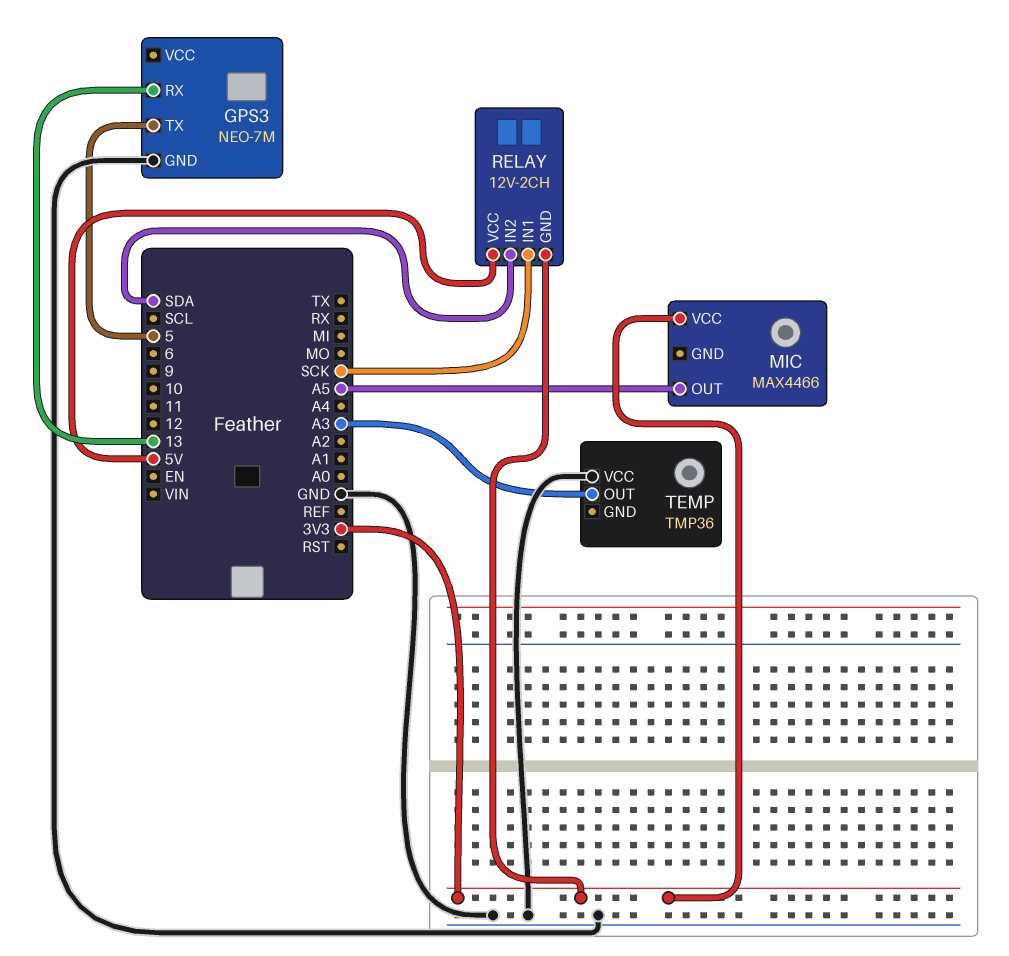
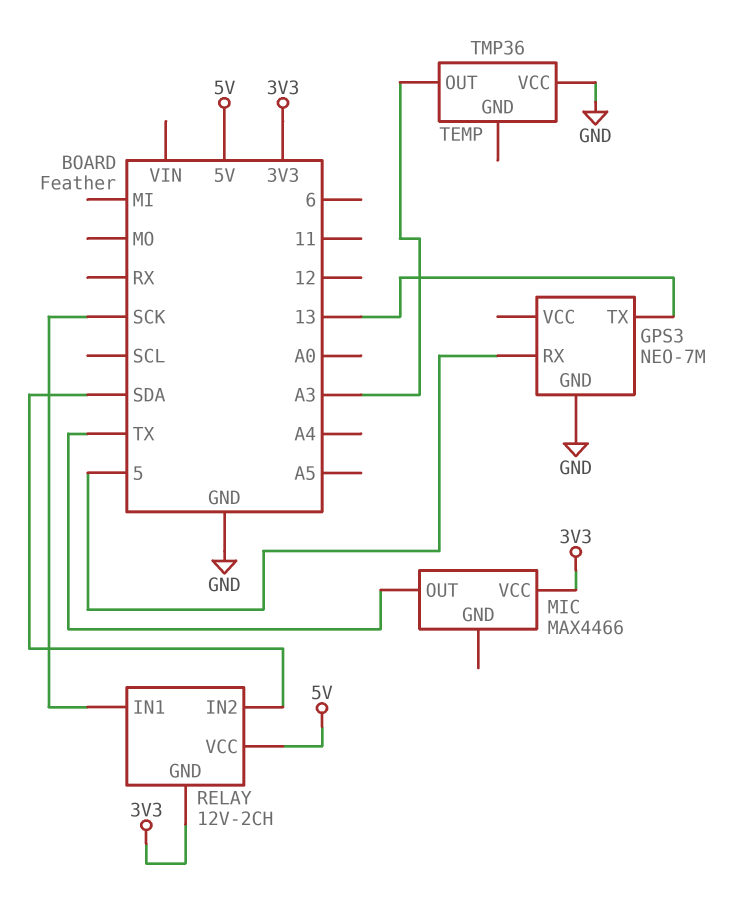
GPS3 pin RX: 13 -> 5
GPS3 pin TX: 5 -> 13
MIC pin OUT: A5 -> TX

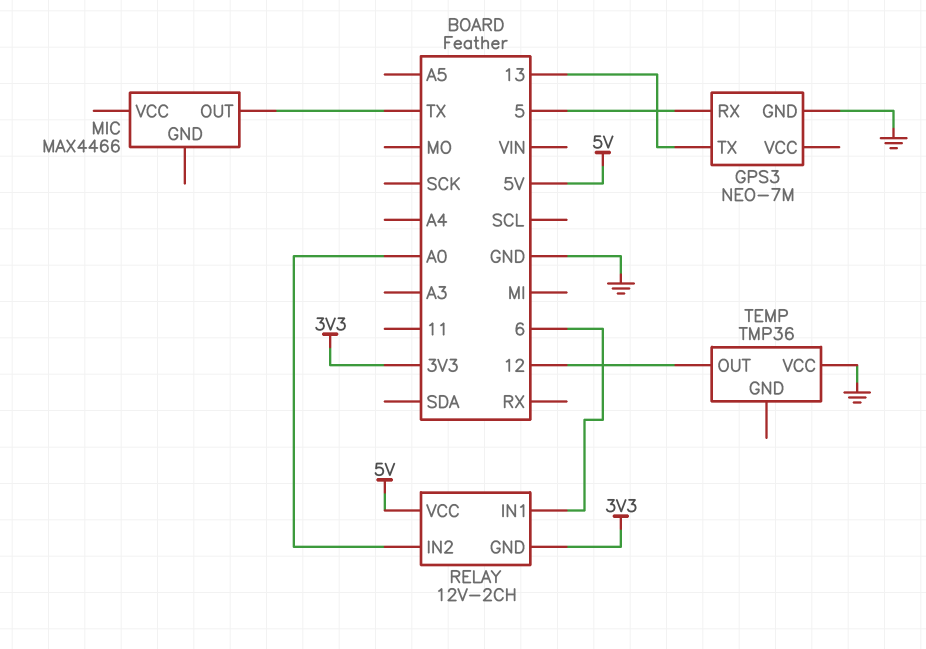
MIC pin VCC: 3V3 -> none
RELAY pin IN1: SCK -> 6
RELAY pin IN2: SDA -> A0
TEMP pin OUT: A3 -> 12

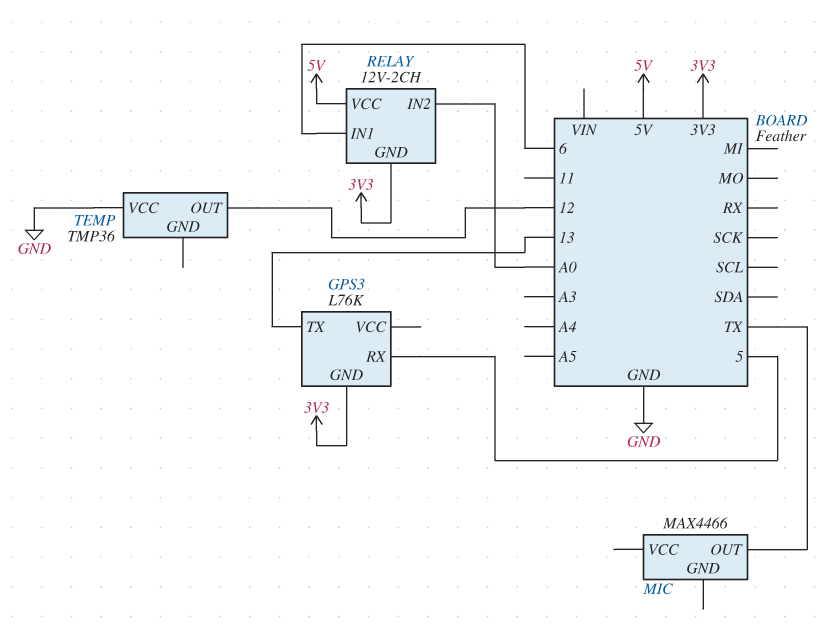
GPS3: NEO-7M -> L76K
GPS3 pin GND: GND -> 3V3

